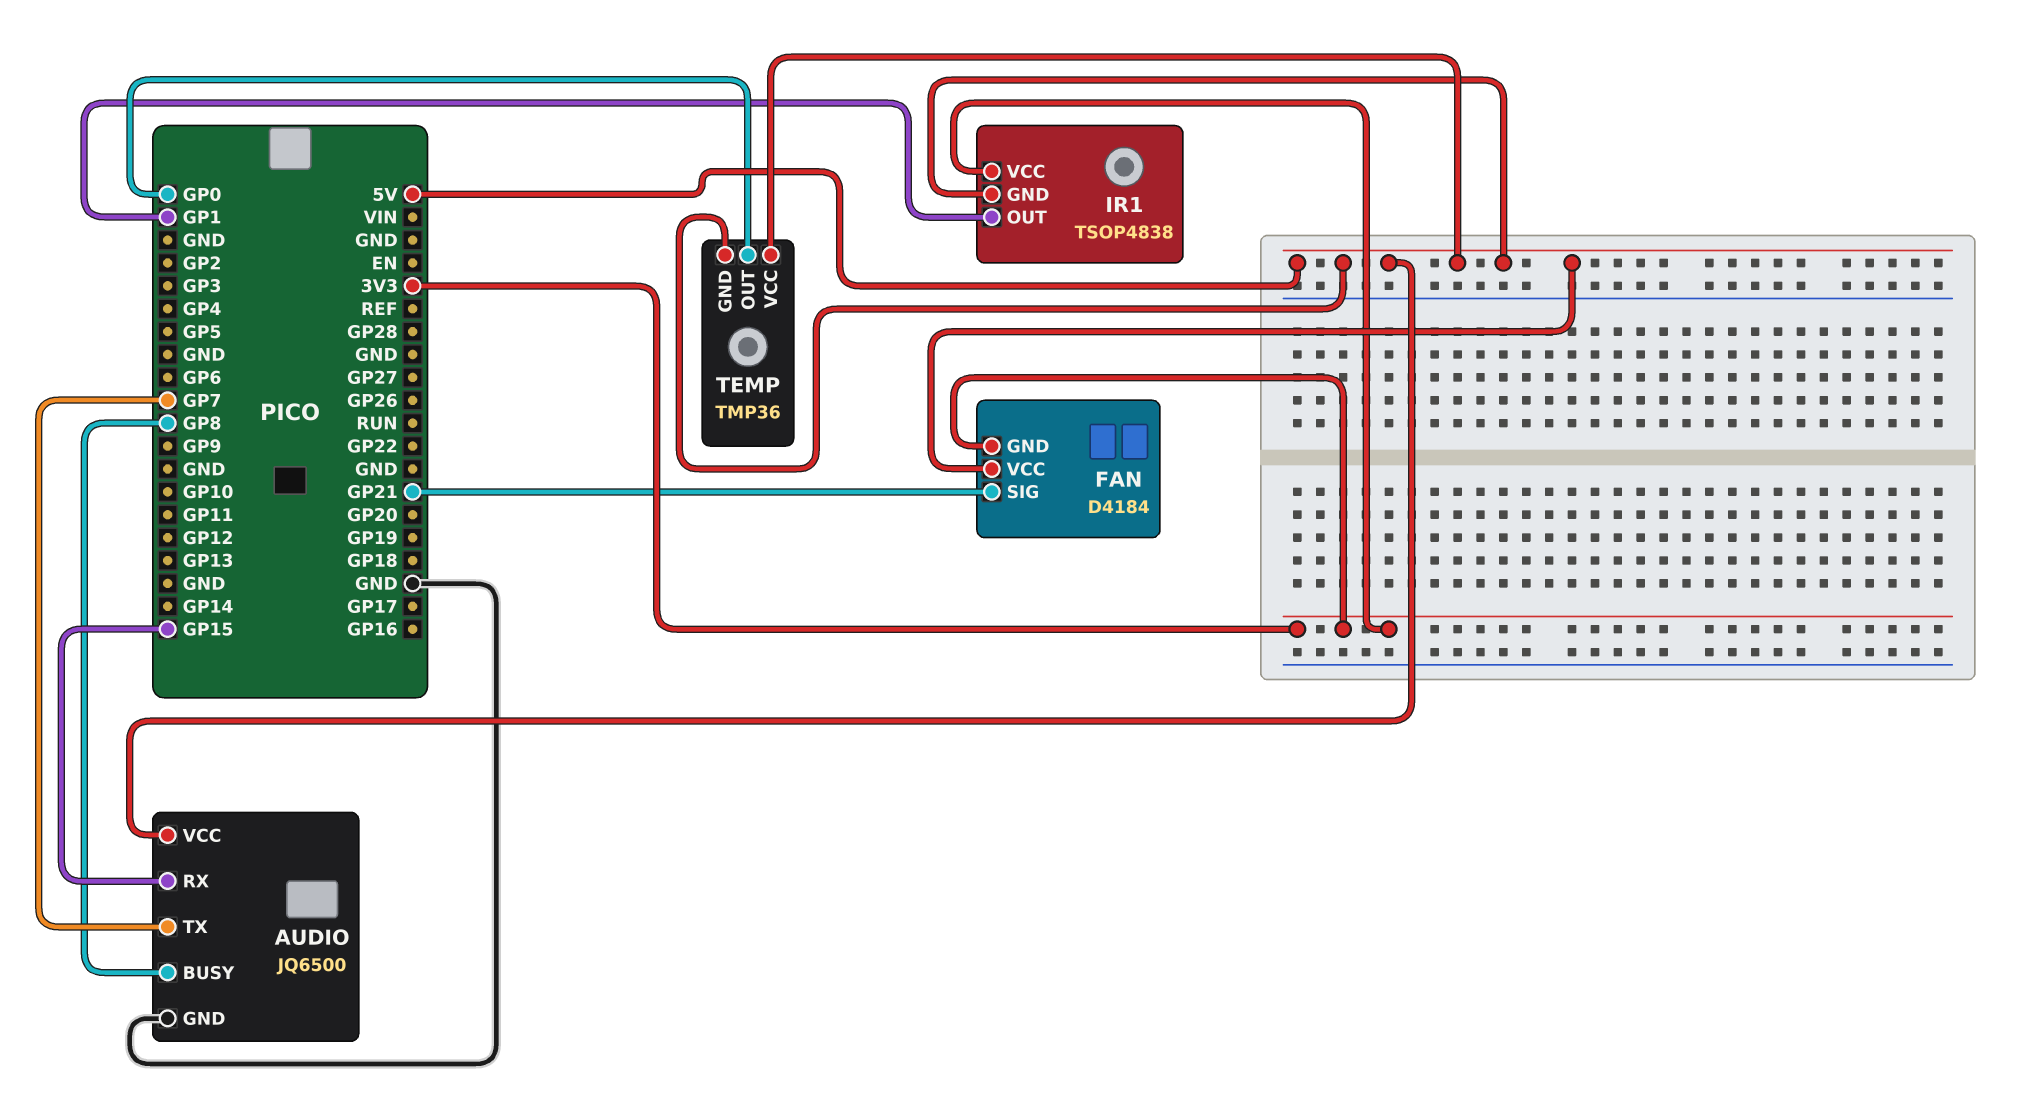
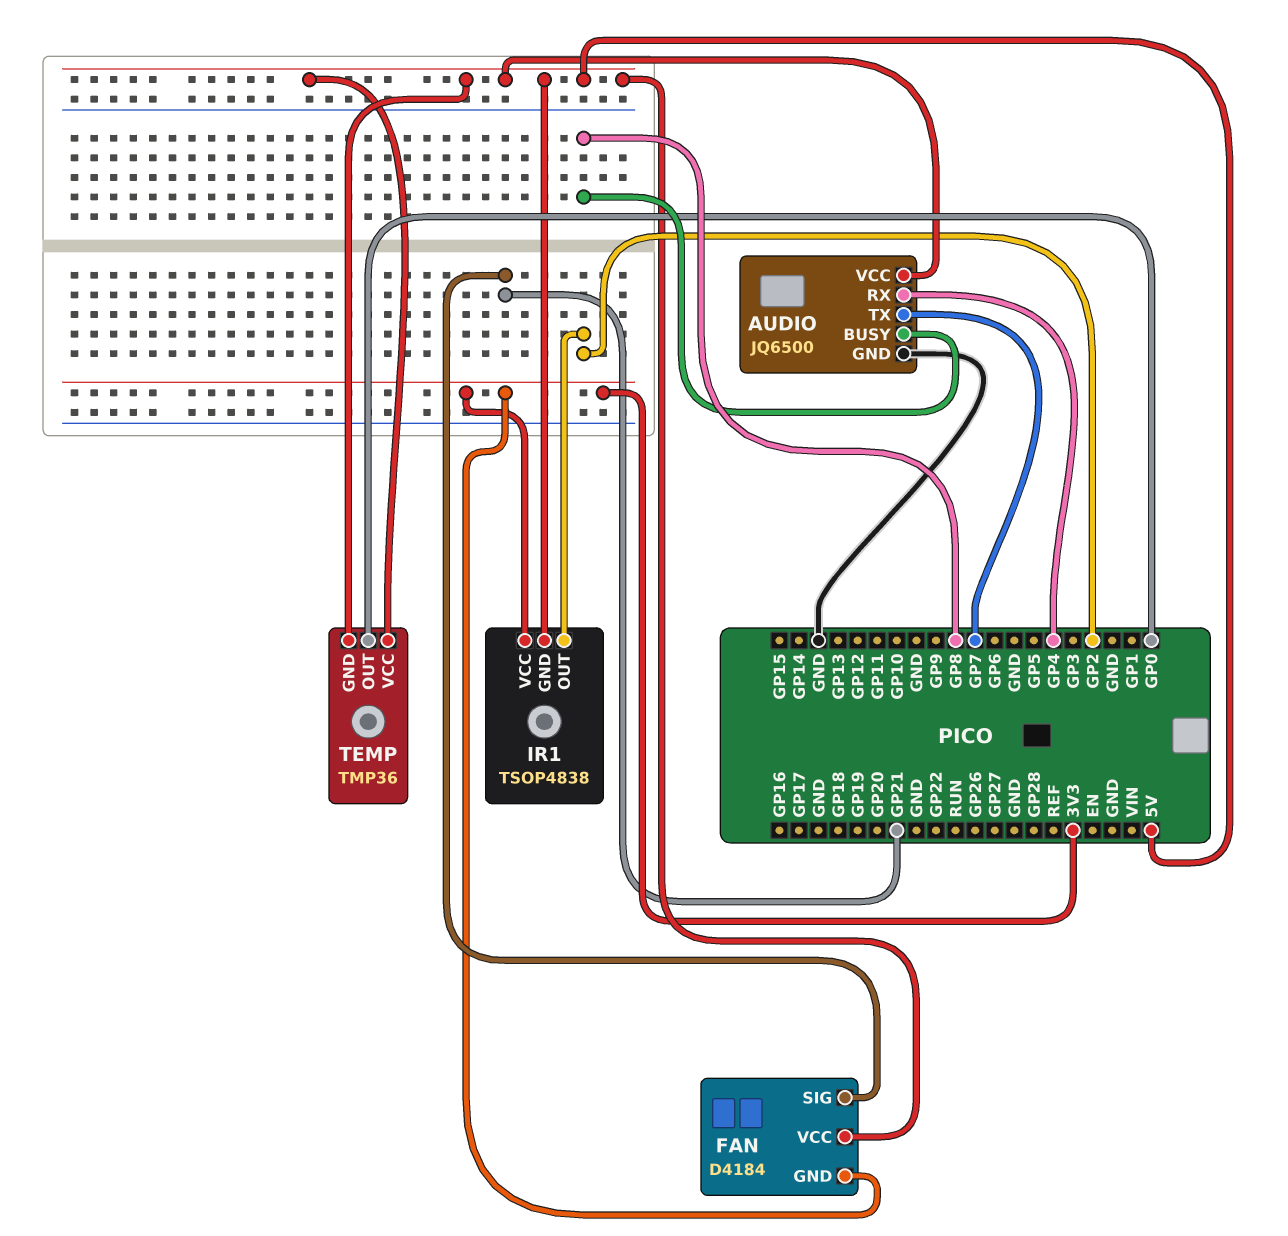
AUDIO pin RX: GP15 -> GP4
IR1 pin OUT: GP1 -> GP2

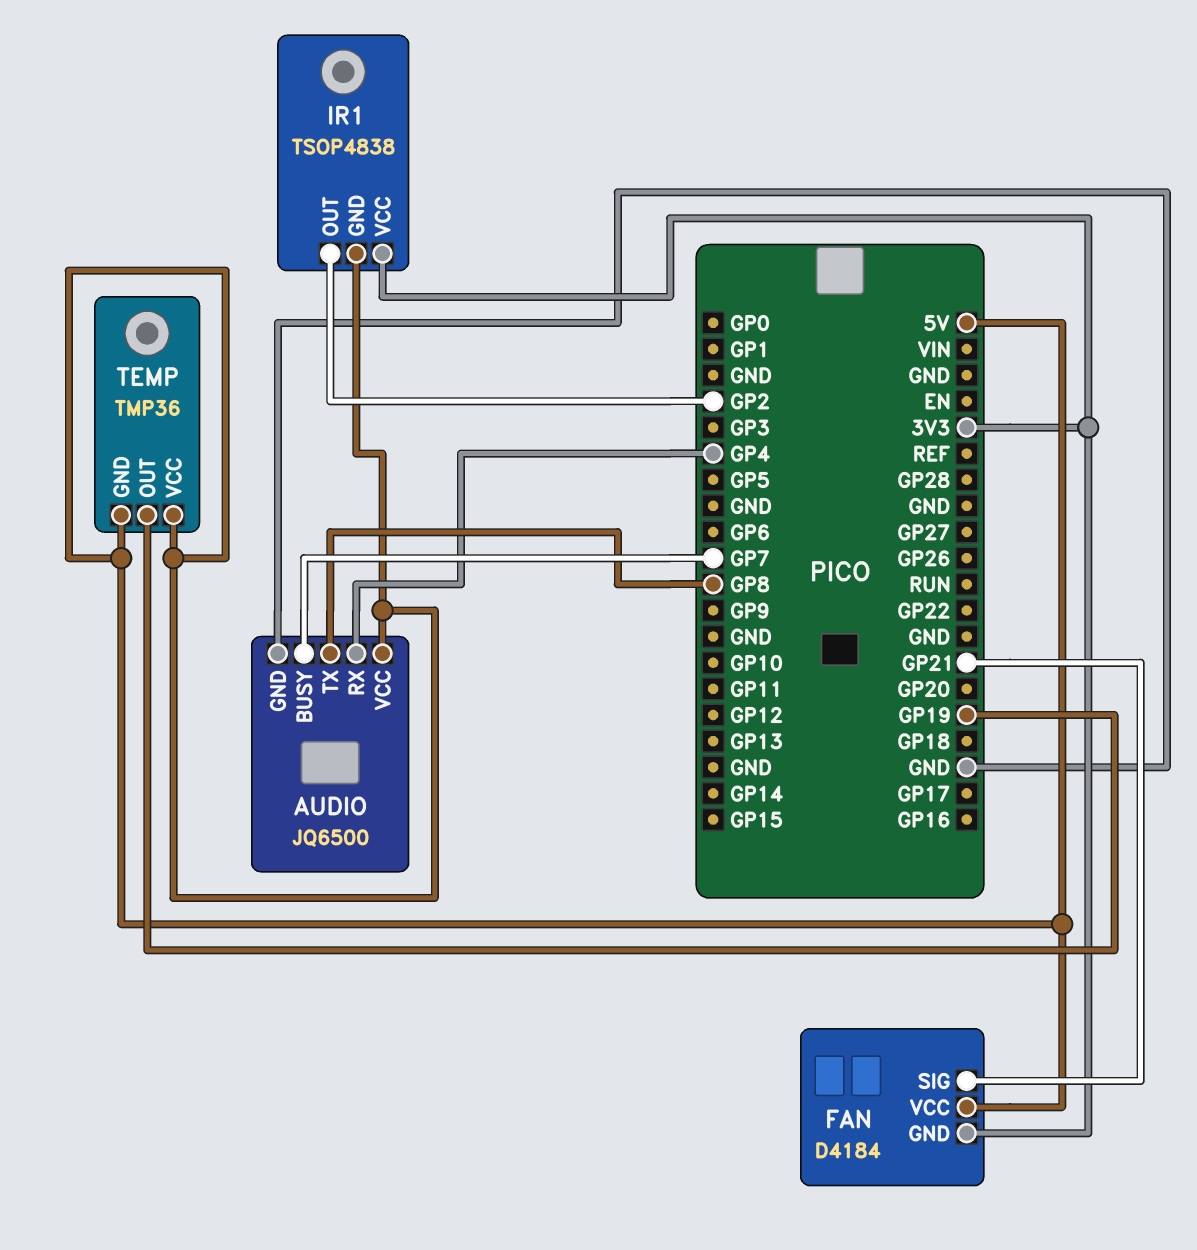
AUDIO pin BUSY: GP8 -> GP7
AUDIO pin TX: GP7 -> GP8
TEMP pin OUT: GP0 -> GP19

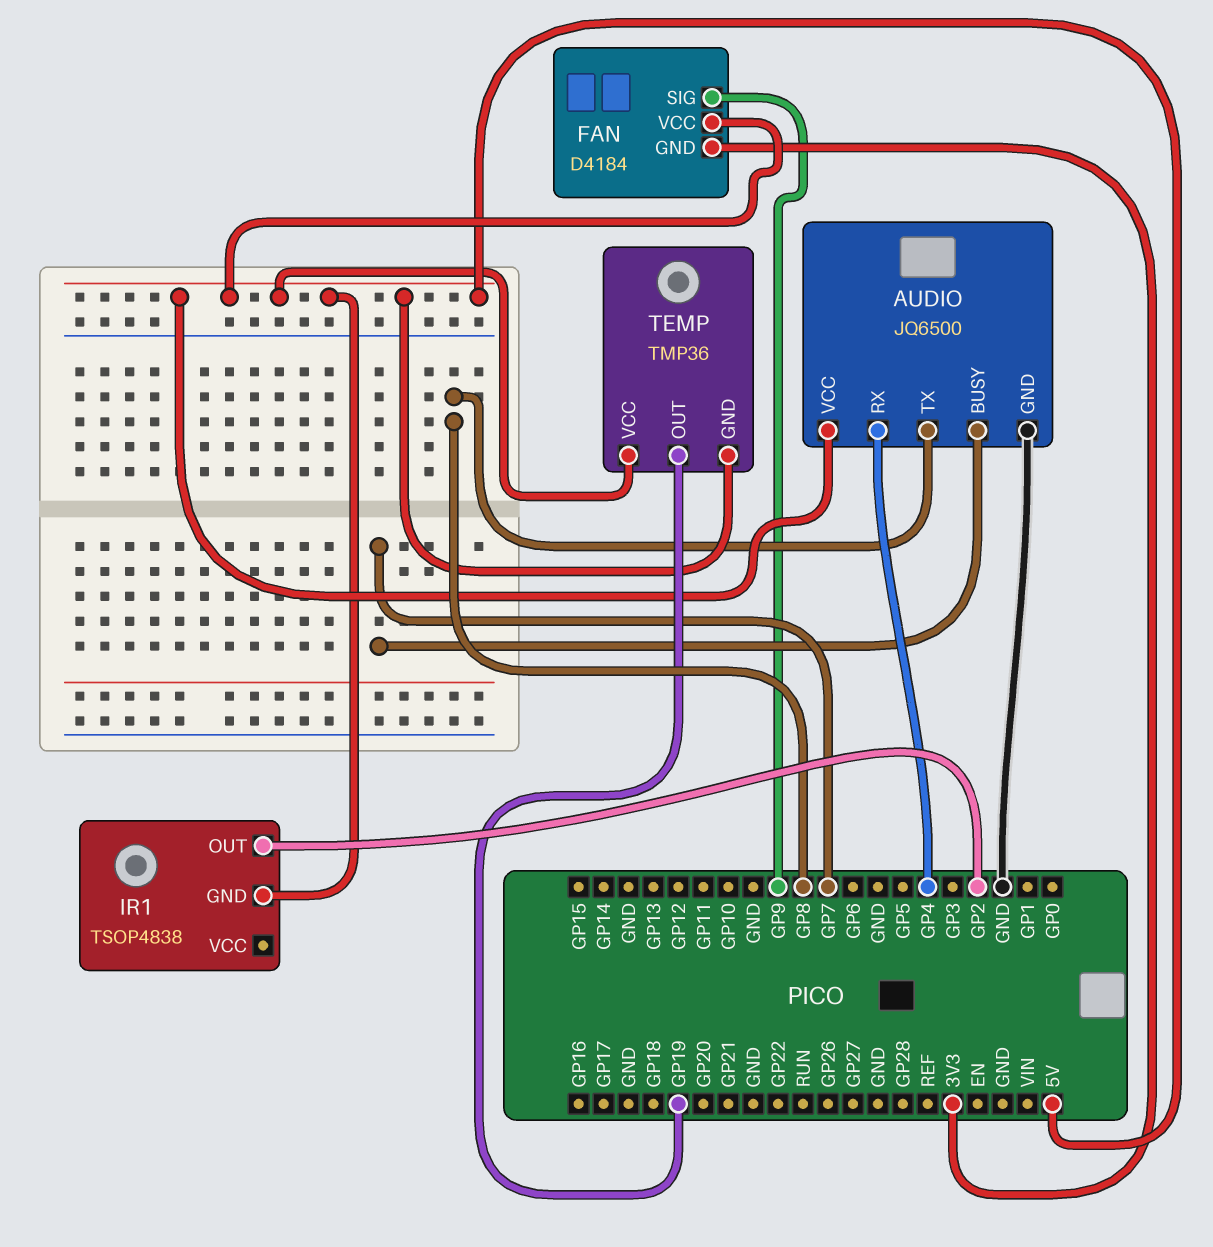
FAN pin SIG: GP21 -> GP9
IR1 pin VCC: 3V3 -> none

